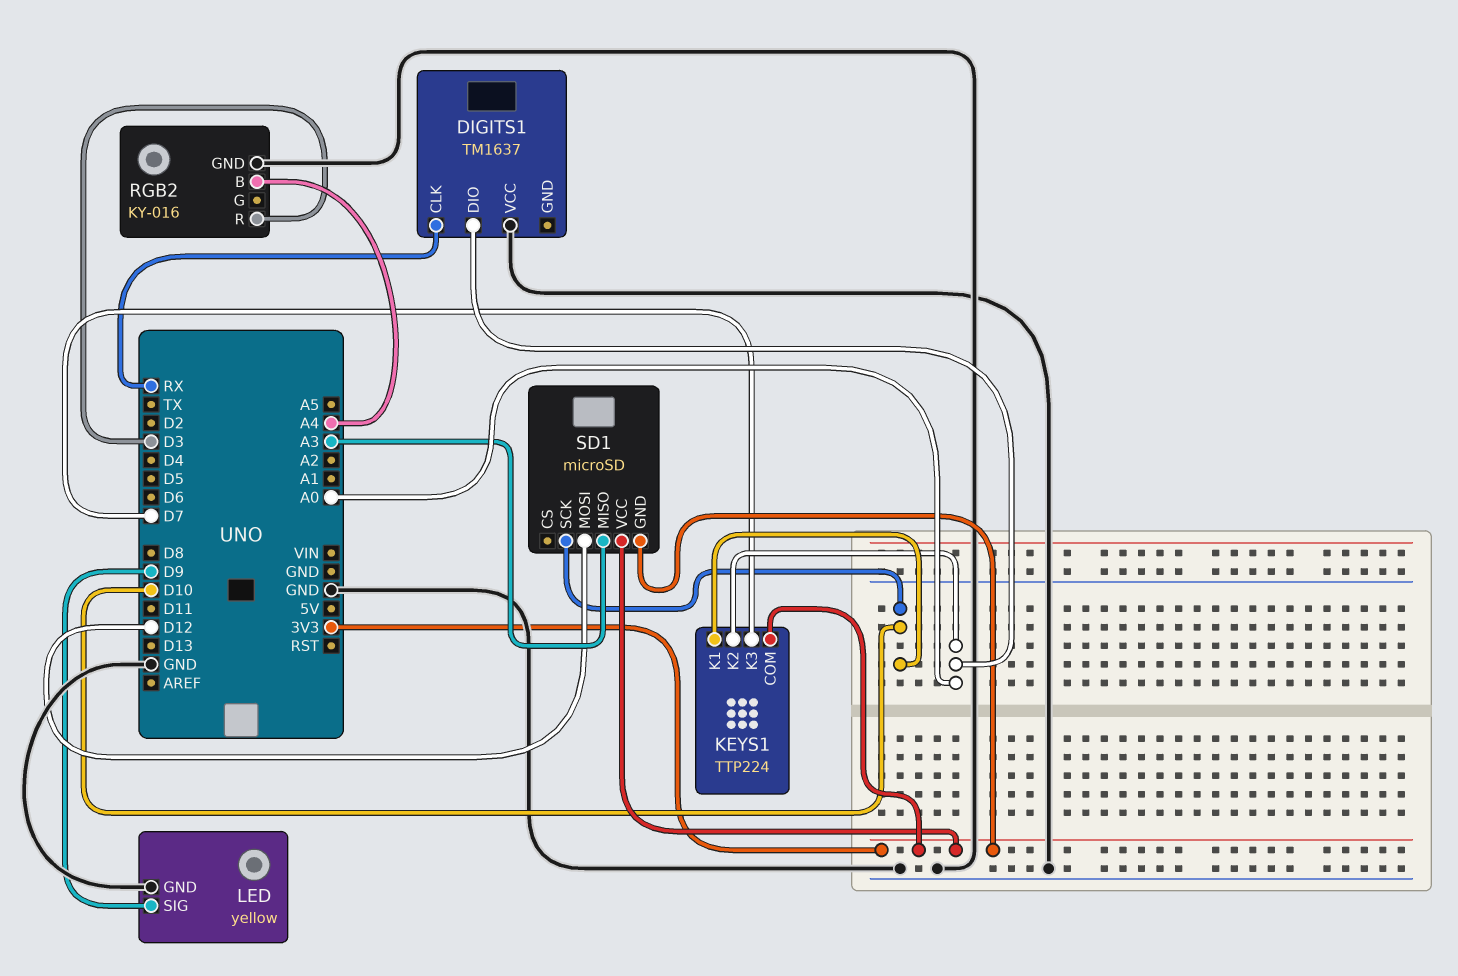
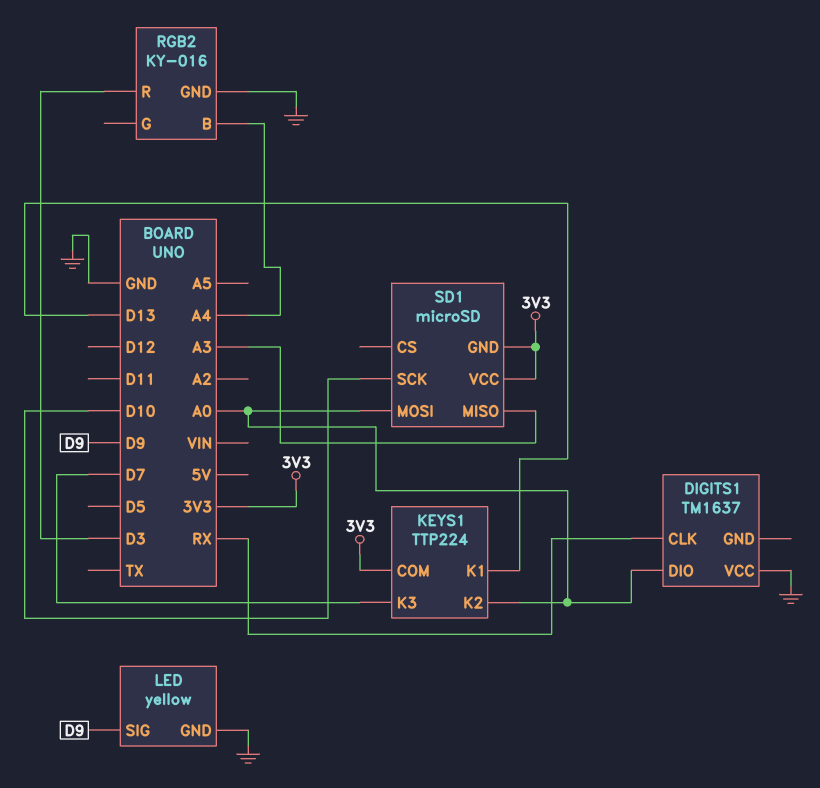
KEYS1 pin K1: D10 -> D13
SD1 pin MOSI: D12 -> A0

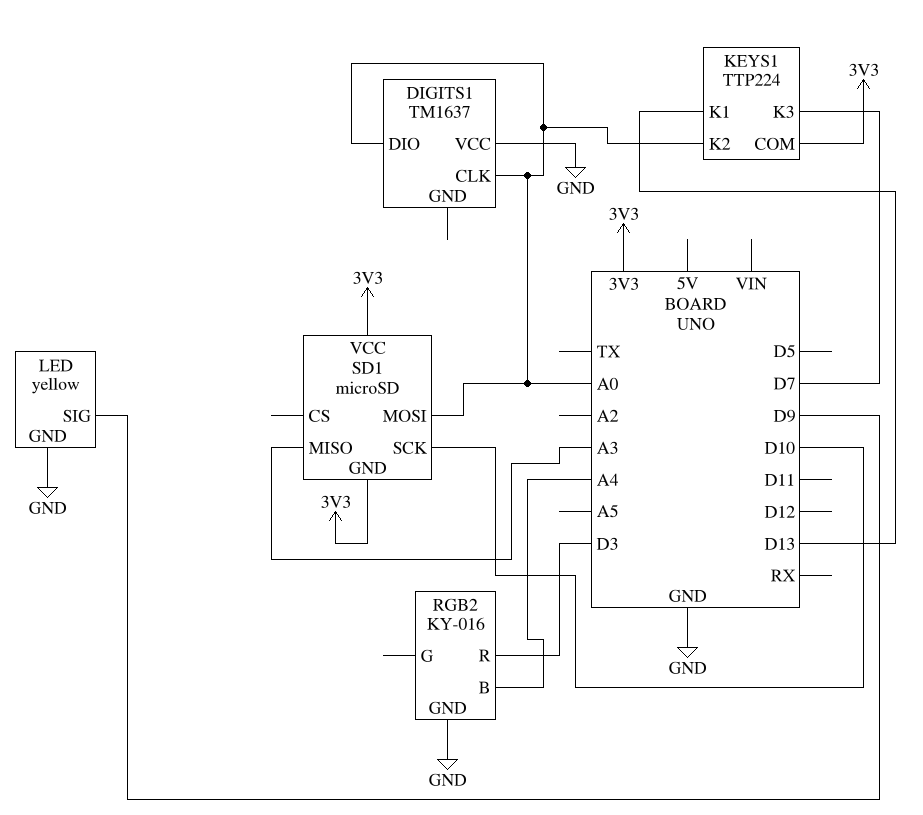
DIGITS1 pin CLK: RX -> A0

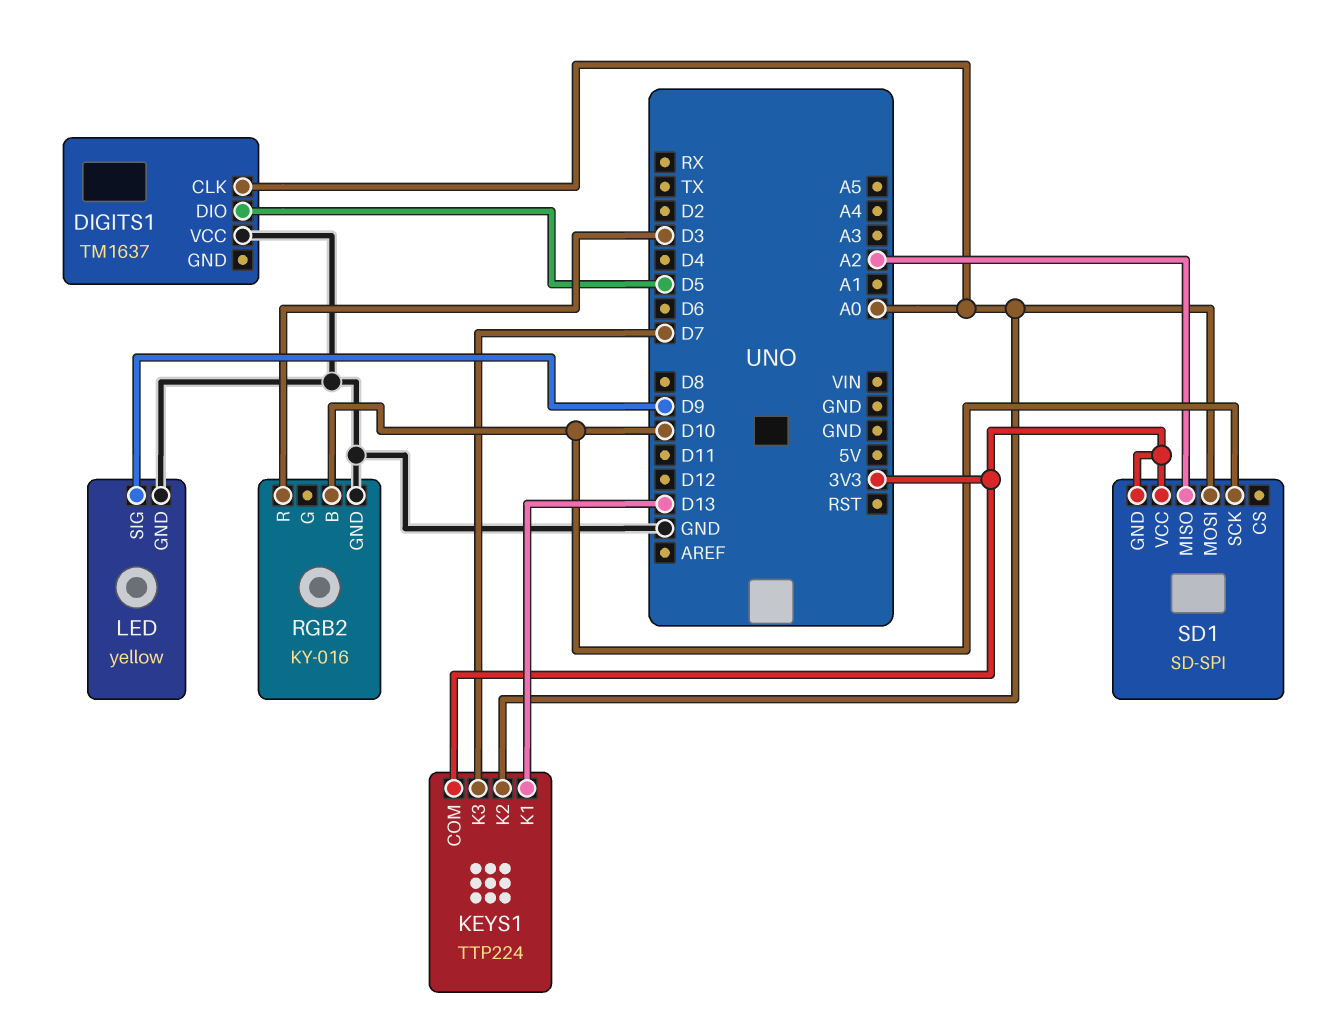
DIGITS1 pin DIO: A0 -> D5
RGB2 pin B: A4 -> D10
SD1: microSD -> SD-SPI
SD1 pin MISO: A3 -> A2

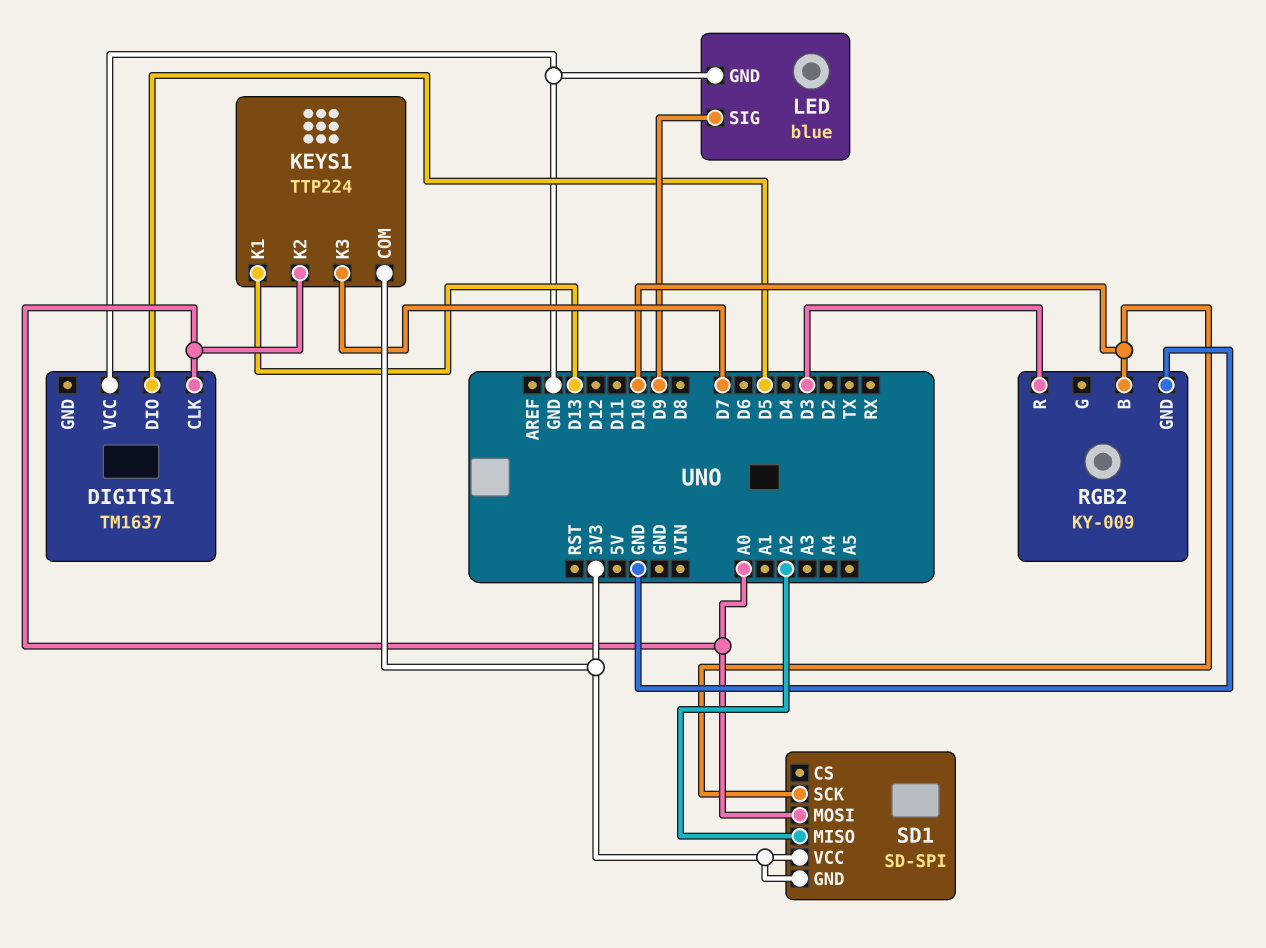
LED: yellow -> blue
RGB2: KY-016 -> KY-009

